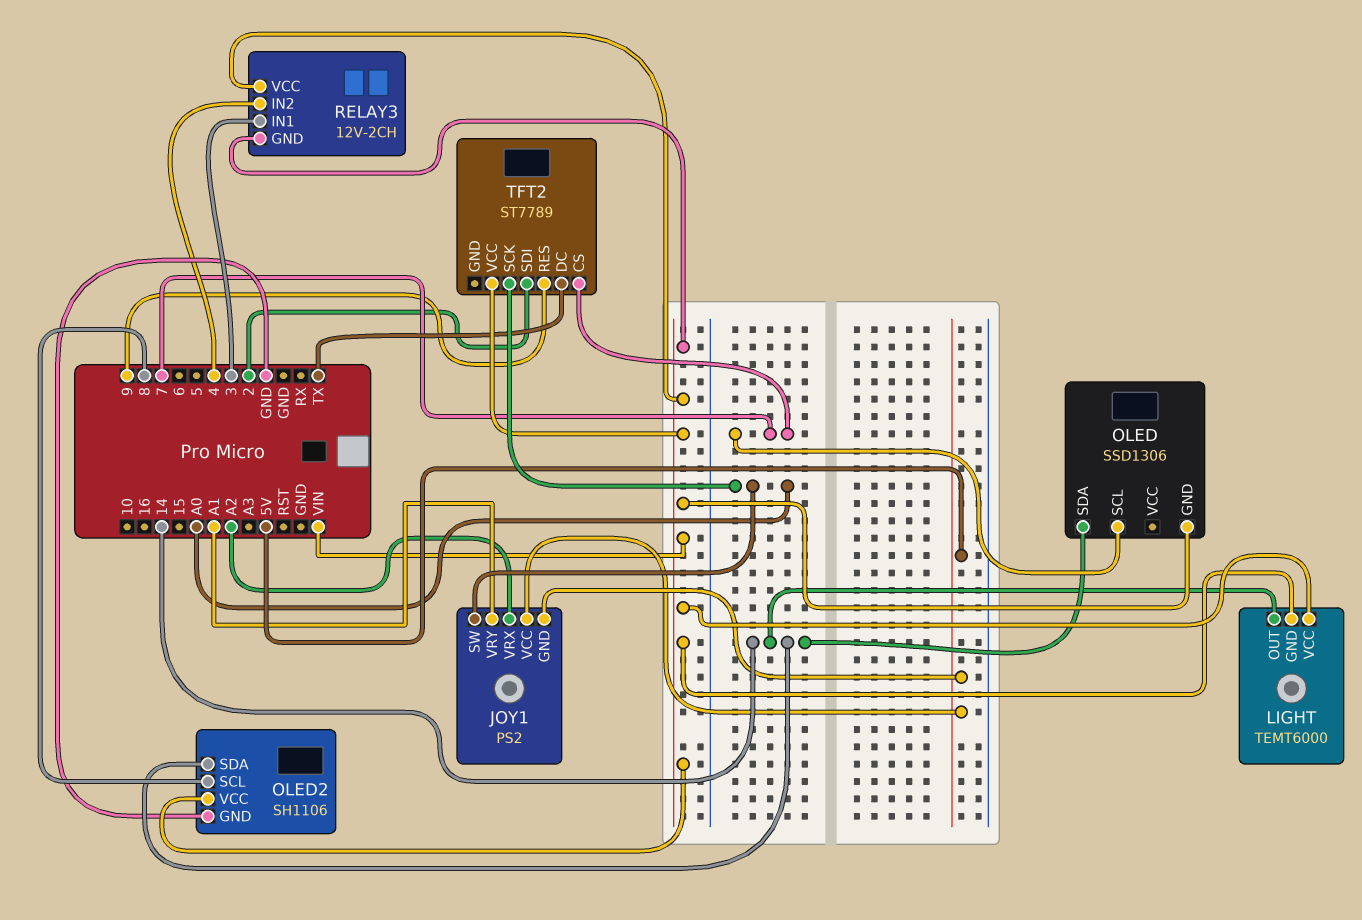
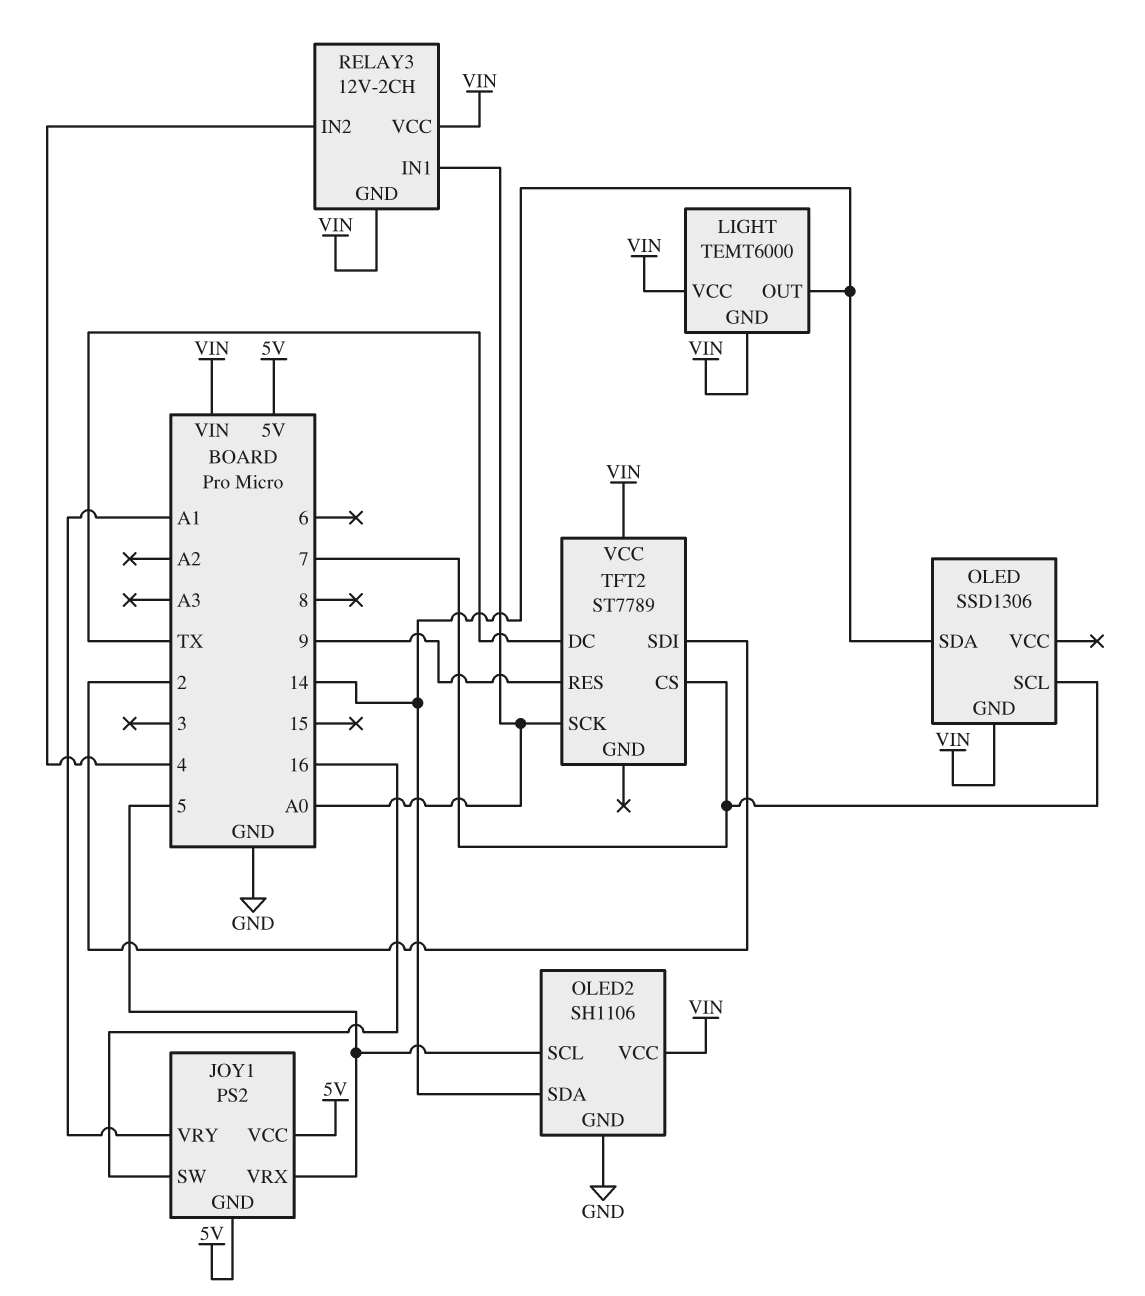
JOY1 pin SW: A0 -> 16
JOY1 pin VRX: A2 -> 5
OLED2 pin SCL: 8 -> 5
RELAY3 pin IN1: 3 -> A0

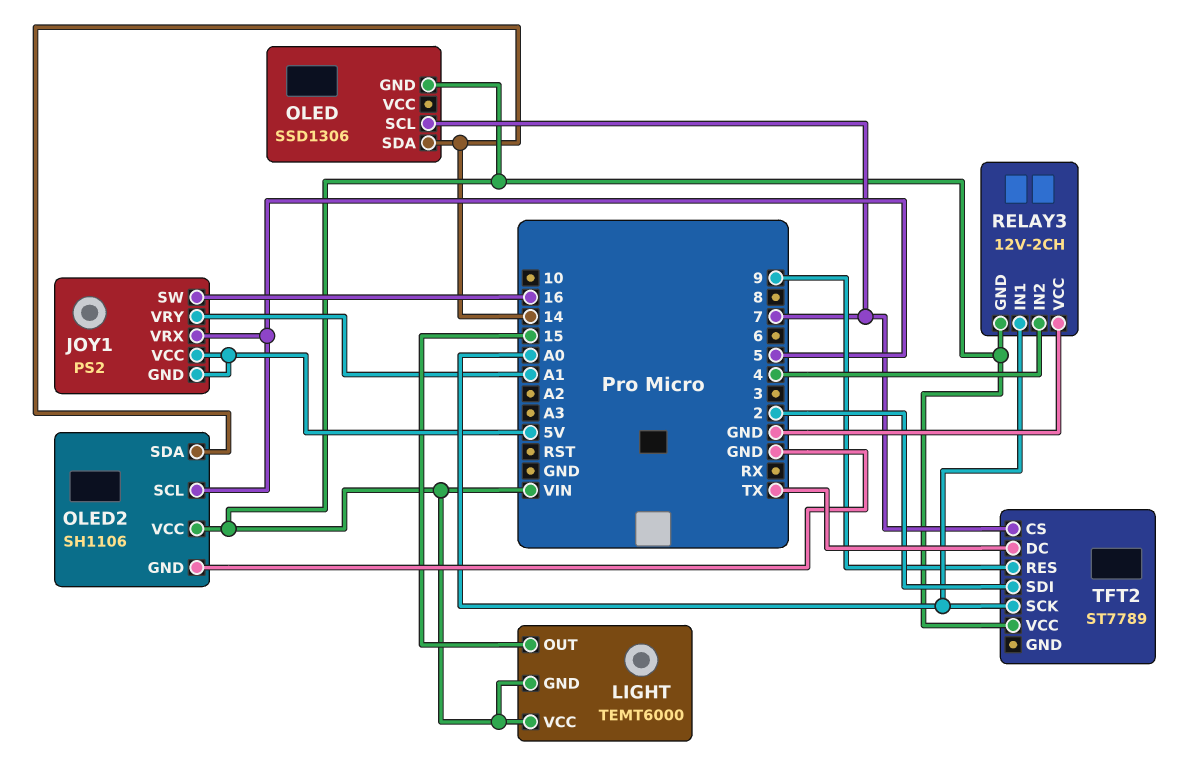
LIGHT pin OUT: 14 -> 15
RELAY3 pin VCC: VIN -> GND

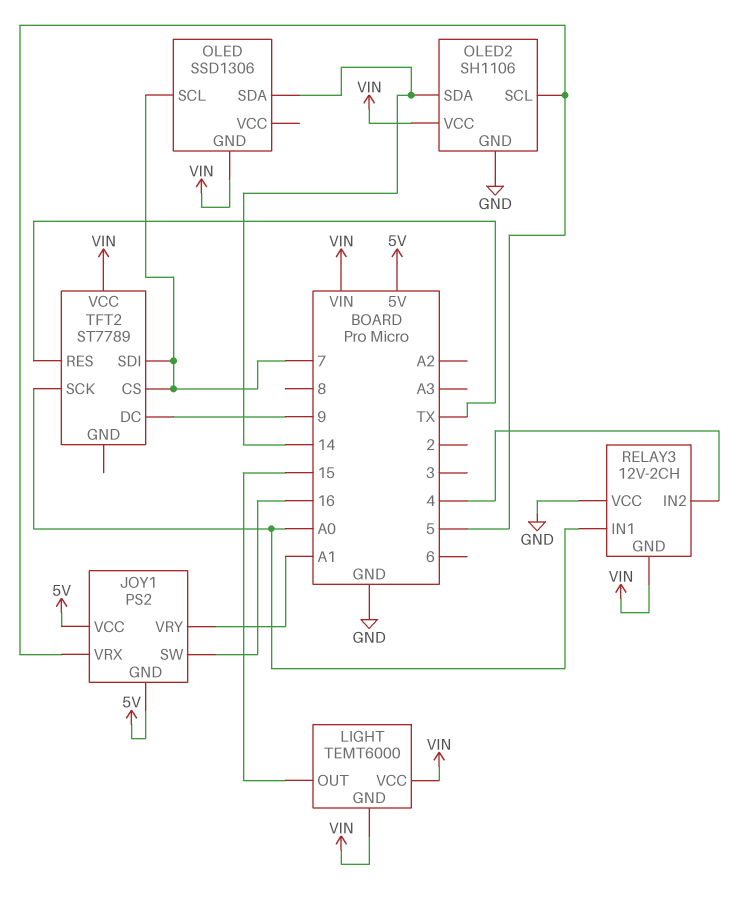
TFT2 pin DC: TX -> 9
TFT2 pin RES: 9 -> TX
TFT2 pin SDI: 2 -> 7

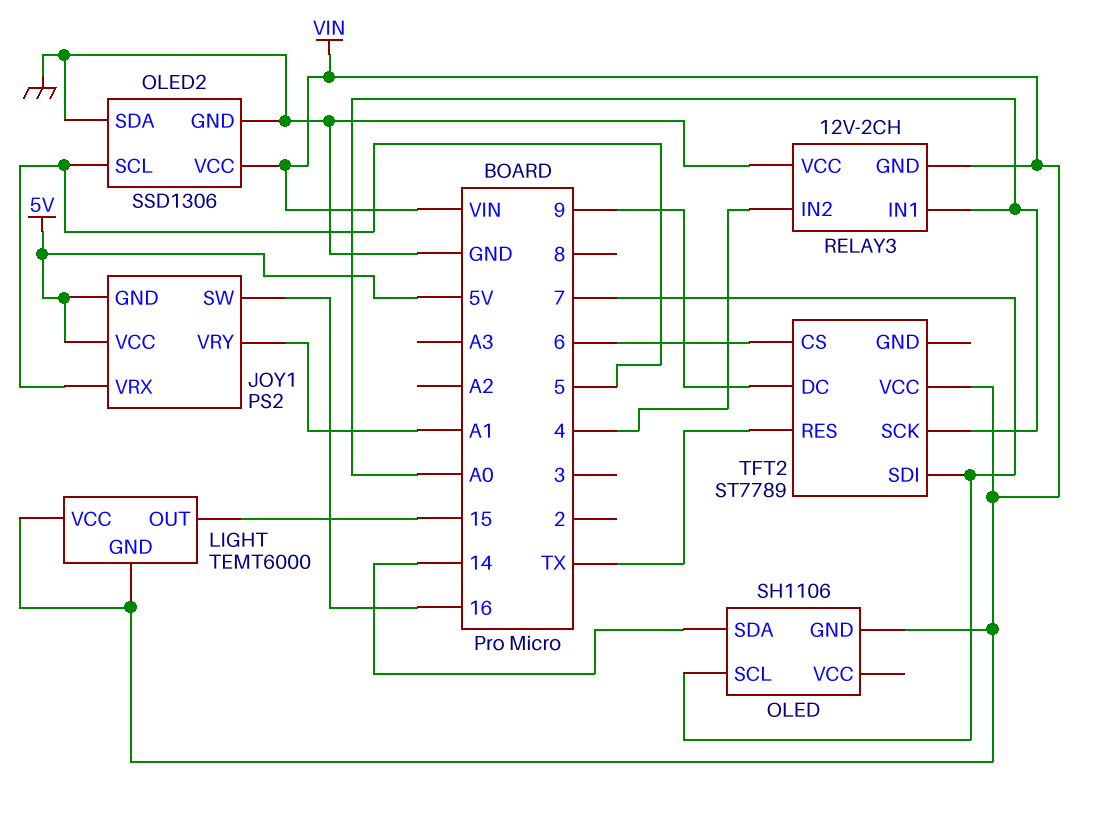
OLED: SSD1306 -> SH1106
OLED2: SH1106 -> SSD1306
OLED2 pin SDA: 14 -> GND
TFT2 pin CS: 7 -> 6

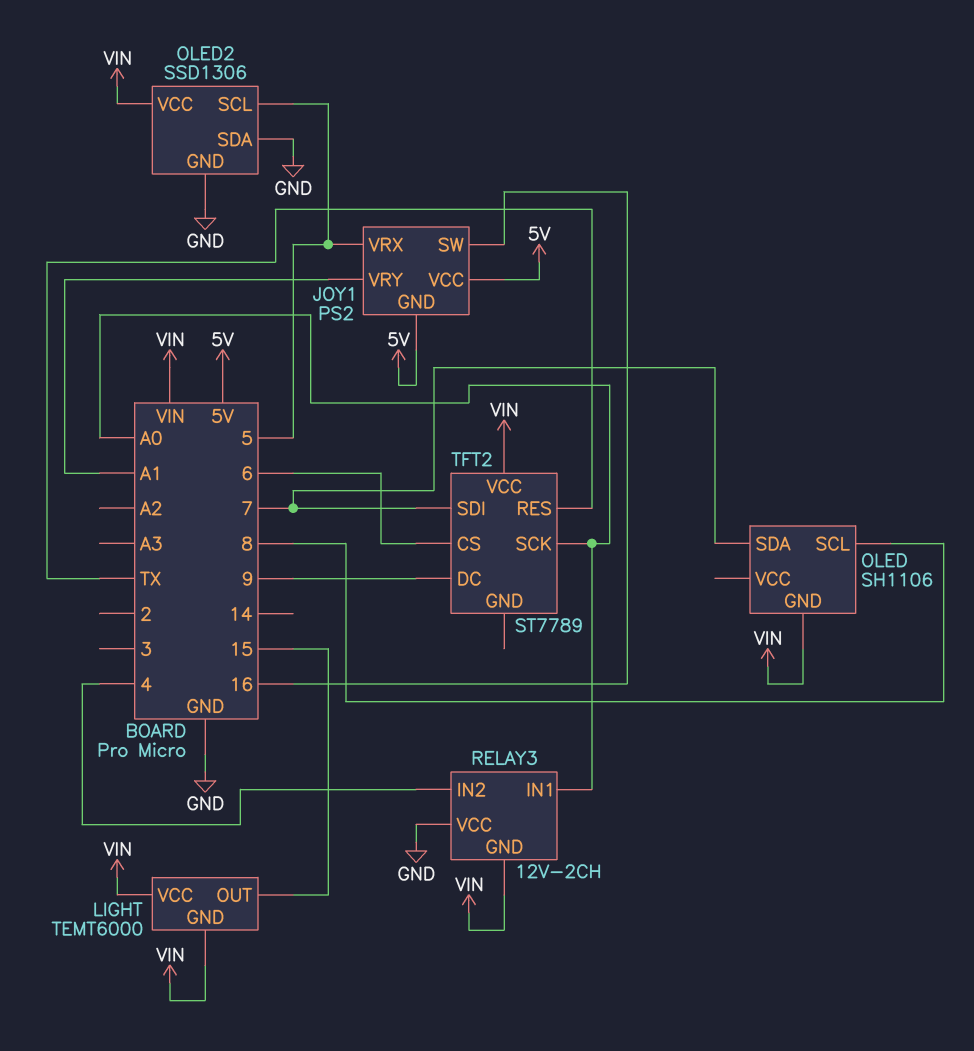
OLED pin SCL: 7 -> 8
OLED pin SDA: 14 -> 7

